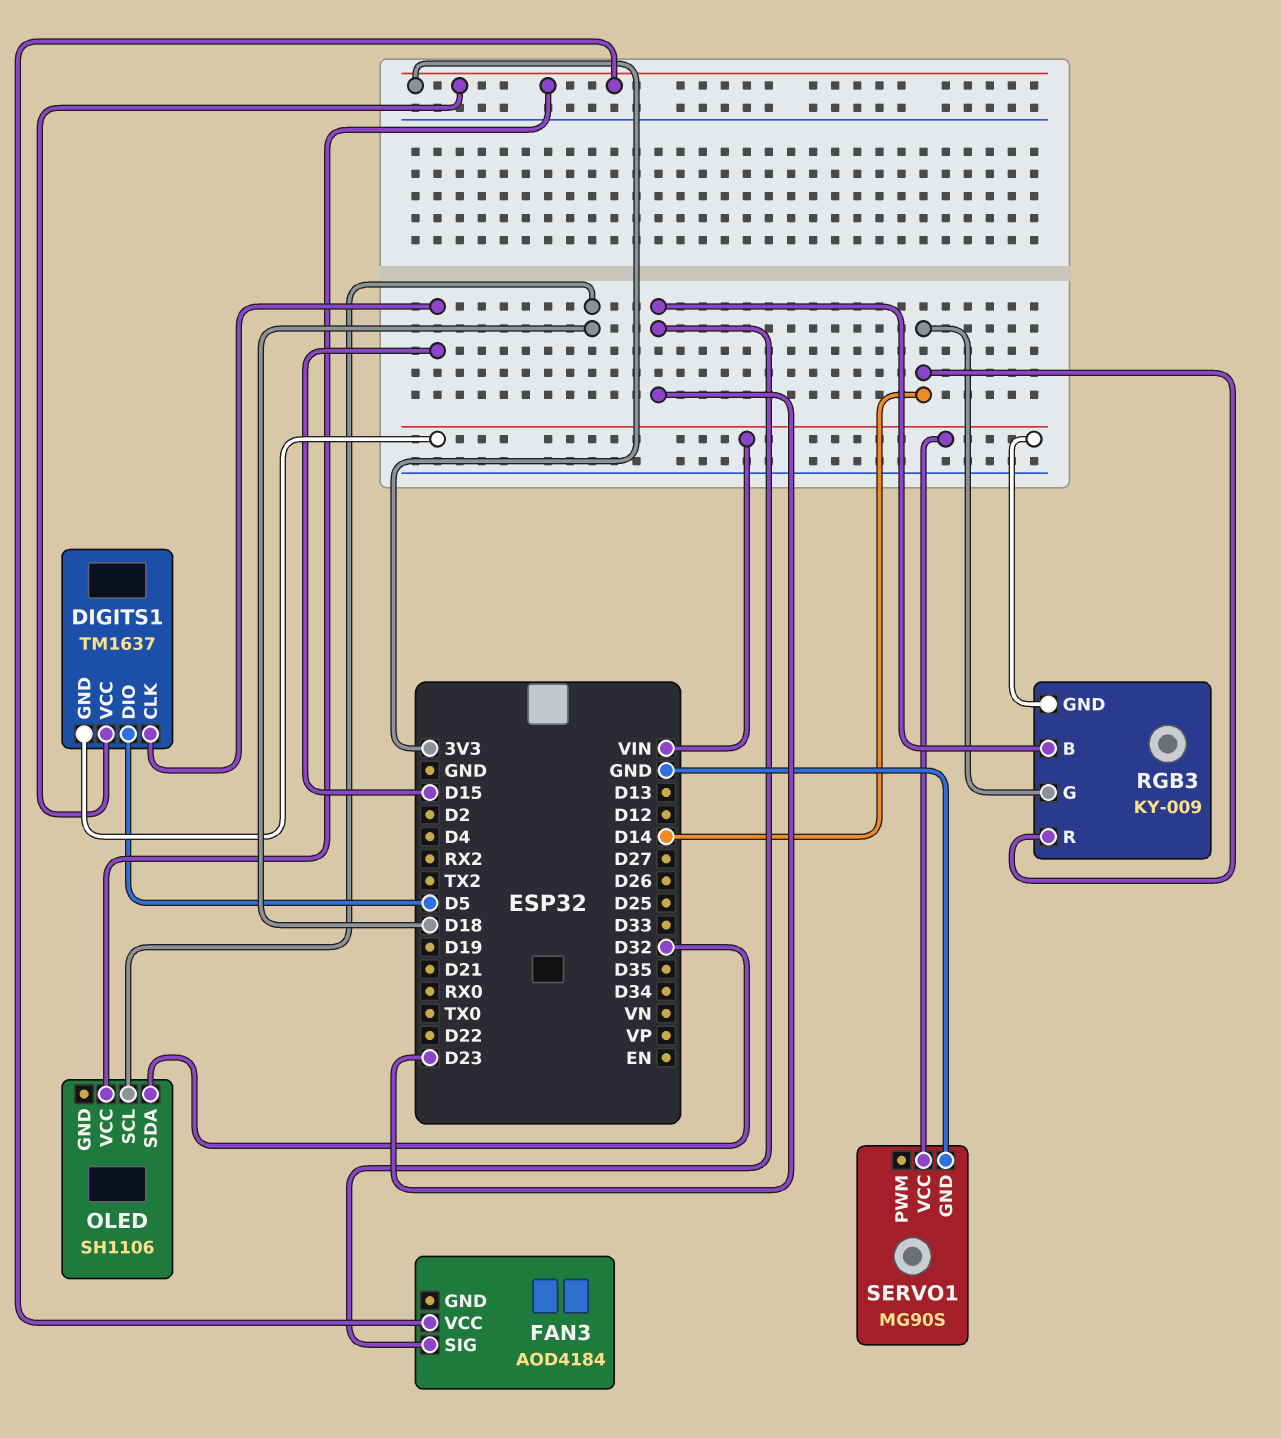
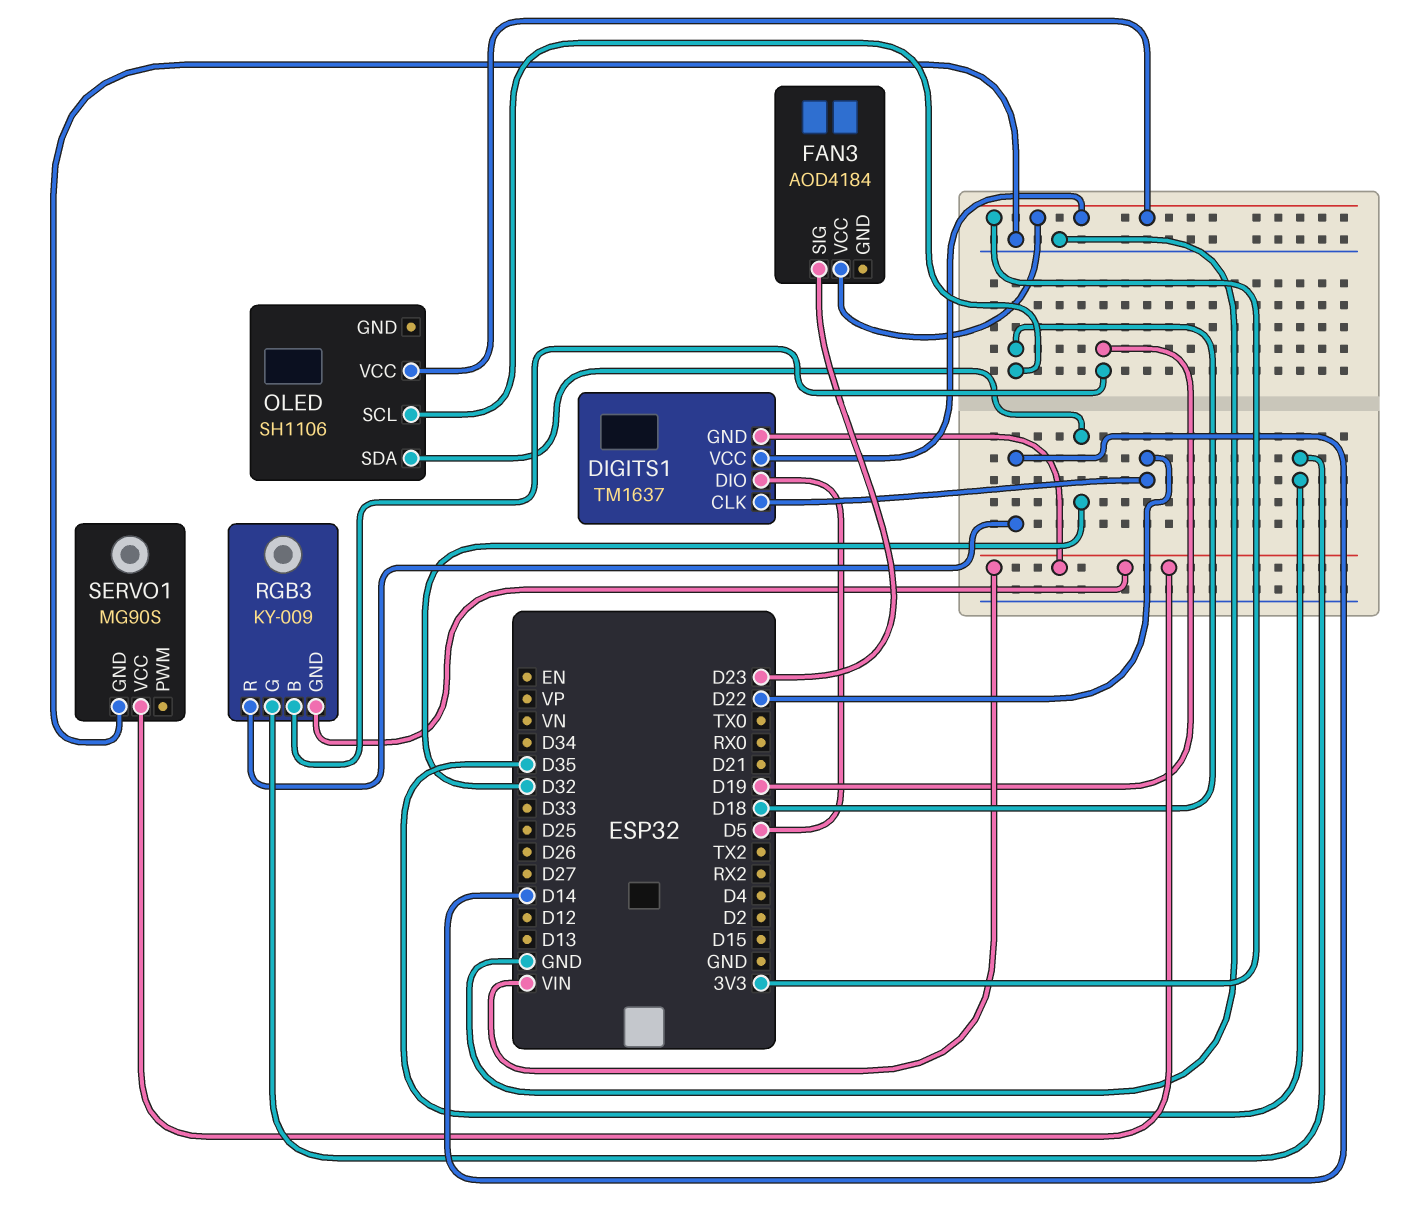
DIGITS1 pin CLK: D15 -> D22
RGB3 pin B: D23 -> D19
RGB3 pin G: D14 -> D35

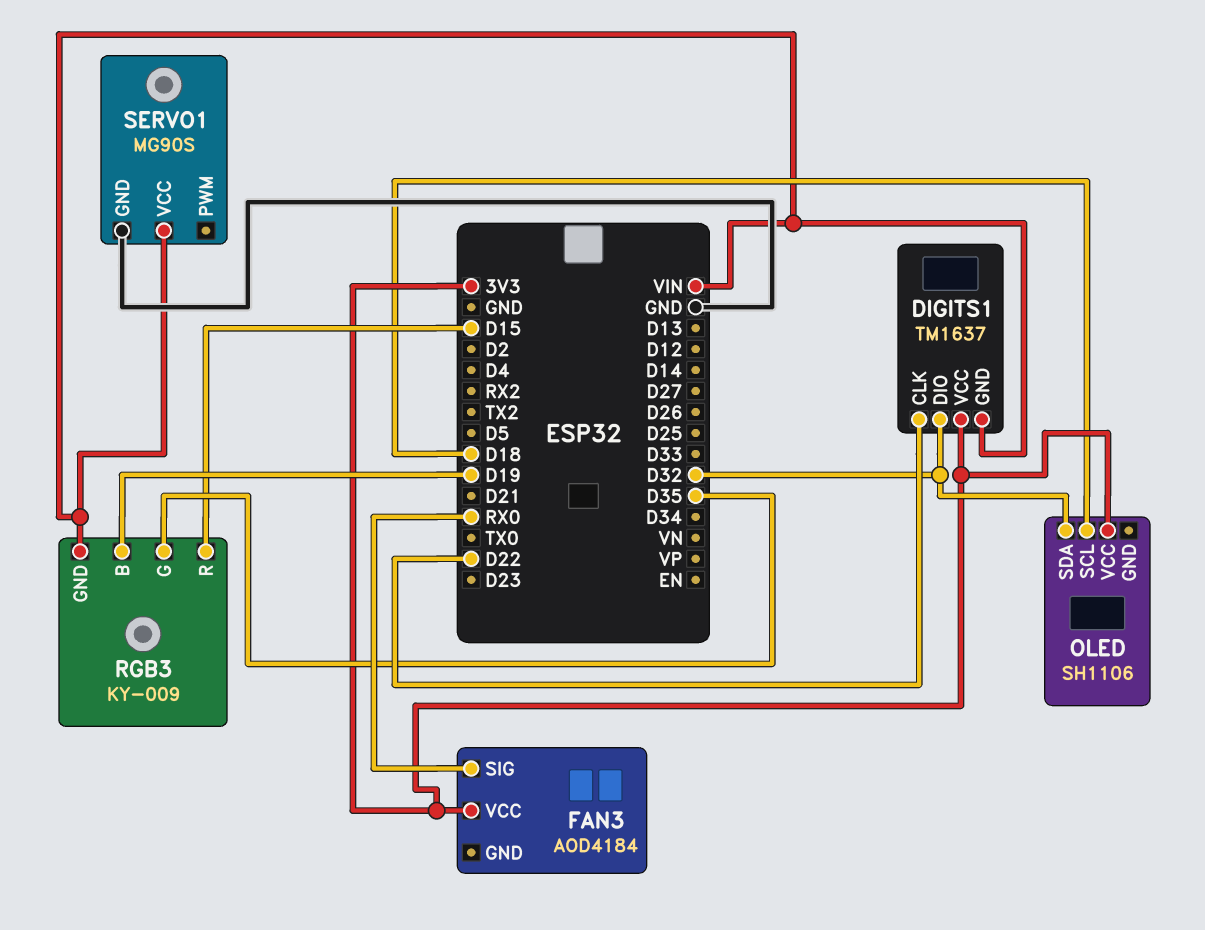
DIGITS1 pin DIO: D5 -> D32
FAN3 pin SIG: D23 -> RX0
RGB3 pin R: D14 -> D15

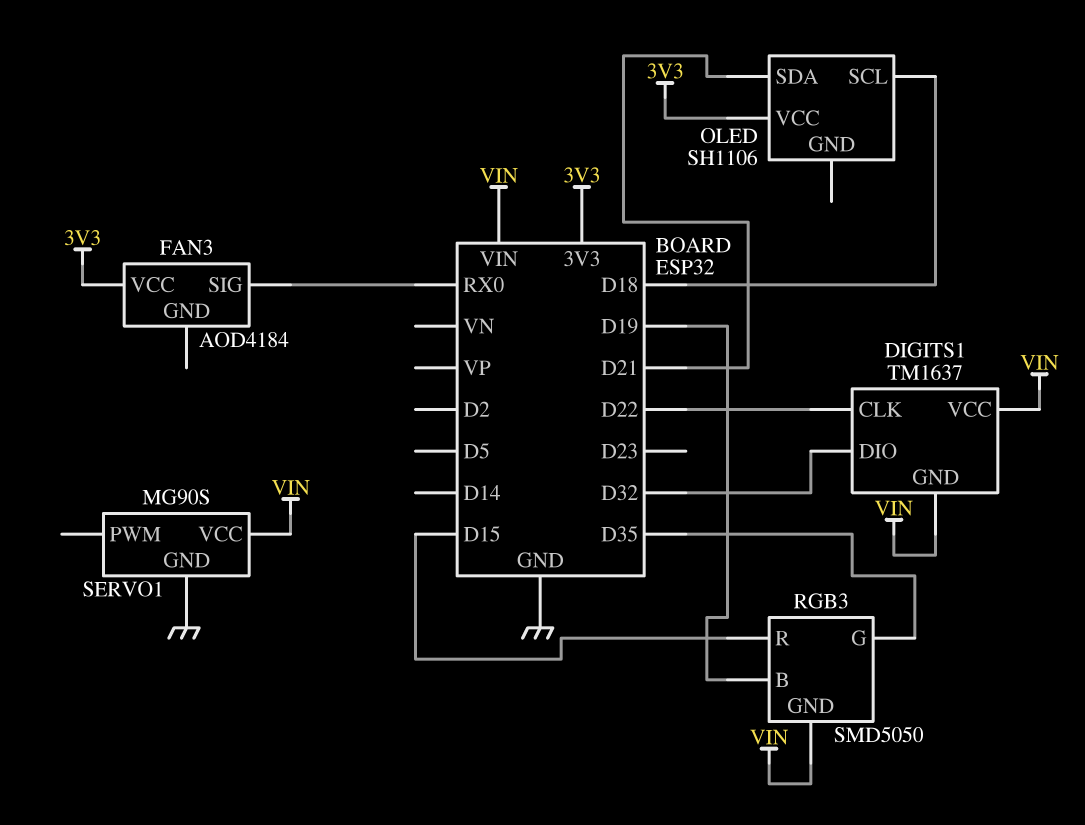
DIGITS1 pin VCC: 3V3 -> VIN
OLED pin SDA: D32 -> D21
RGB3: KY-009 -> SMD5050

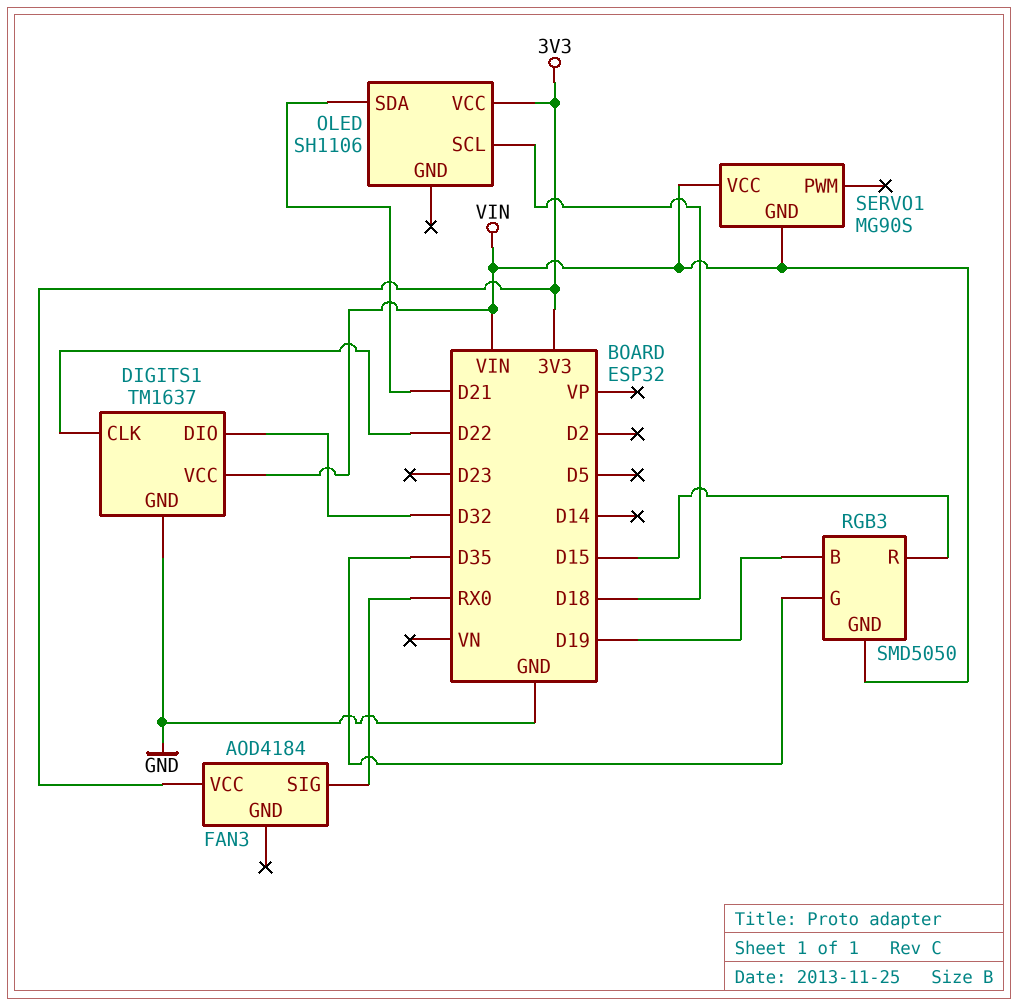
DIGITS1 pin GND: VIN -> GND
SERVO1 pin GND: GND -> VIN

